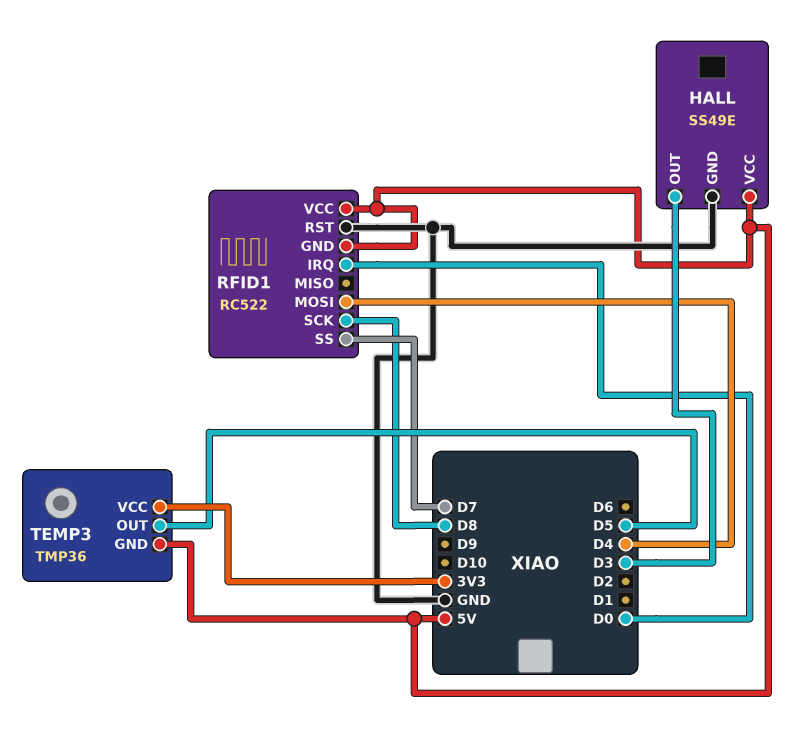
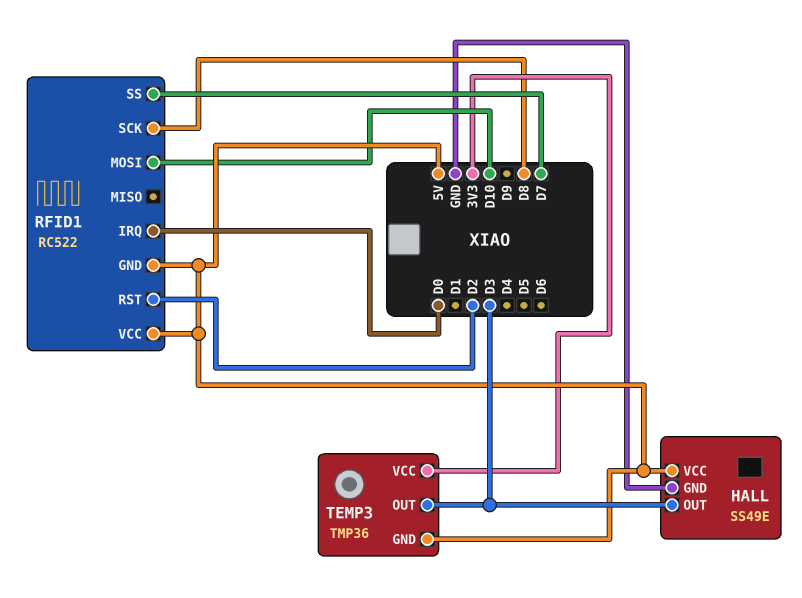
RFID1 pin MOSI: D4 -> D10
RFID1 pin RST: GND -> D2
TEMP3 pin OUT: D5 -> D3

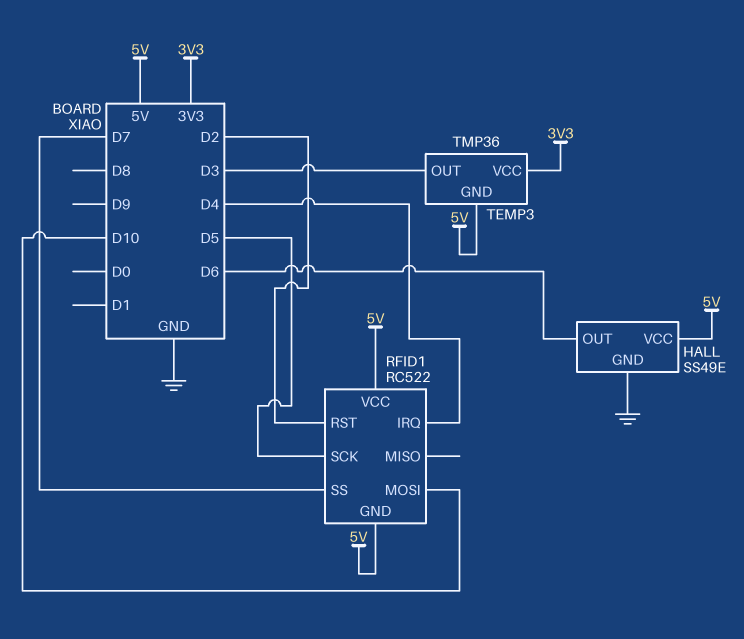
HALL pin OUT: D3 -> D6
RFID1 pin IRQ: D0 -> D4
RFID1 pin SCK: D8 -> D5

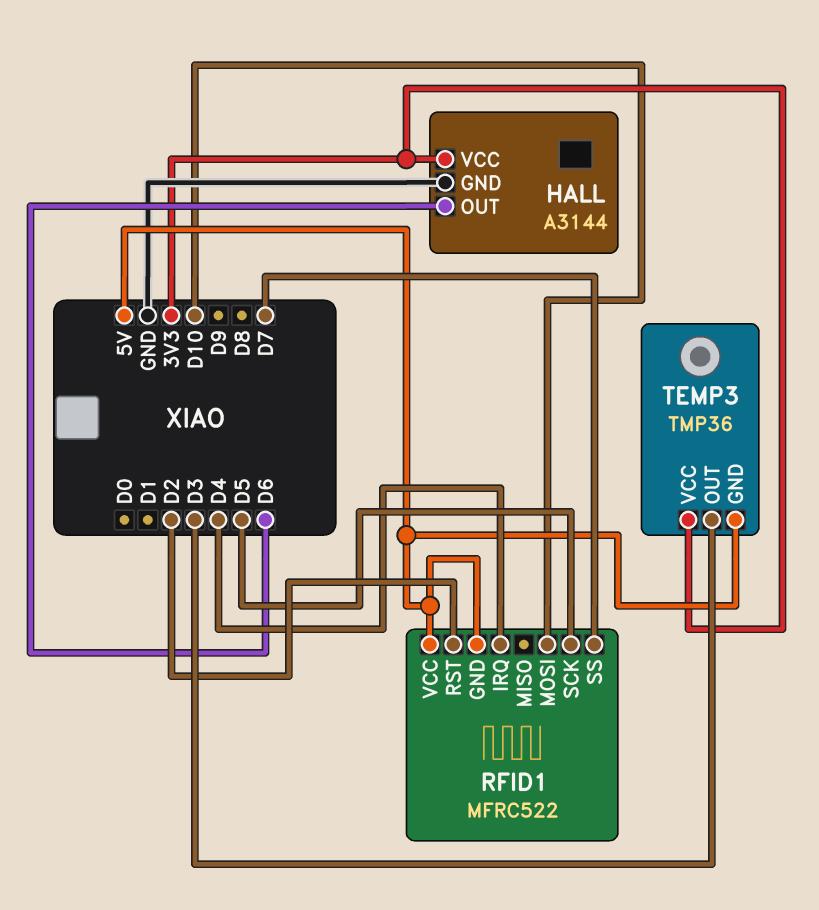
HALL: SS49E -> A3144
HALL pin VCC: 5V -> 3V3
RFID1: RC522 -> MFRC522

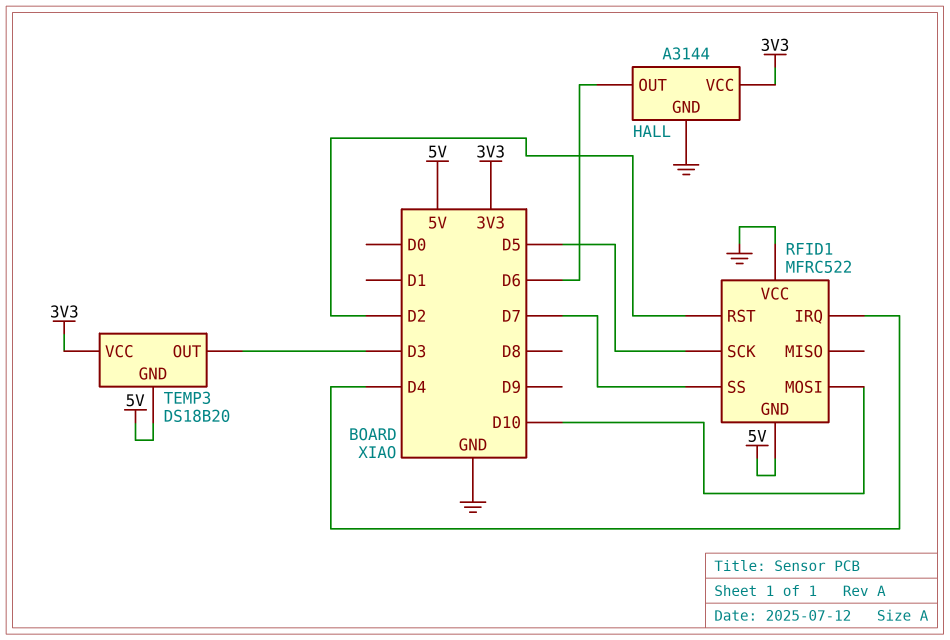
RFID1 pin VCC: 5V -> GND
TEMP3: TMP36 -> DS18B20

